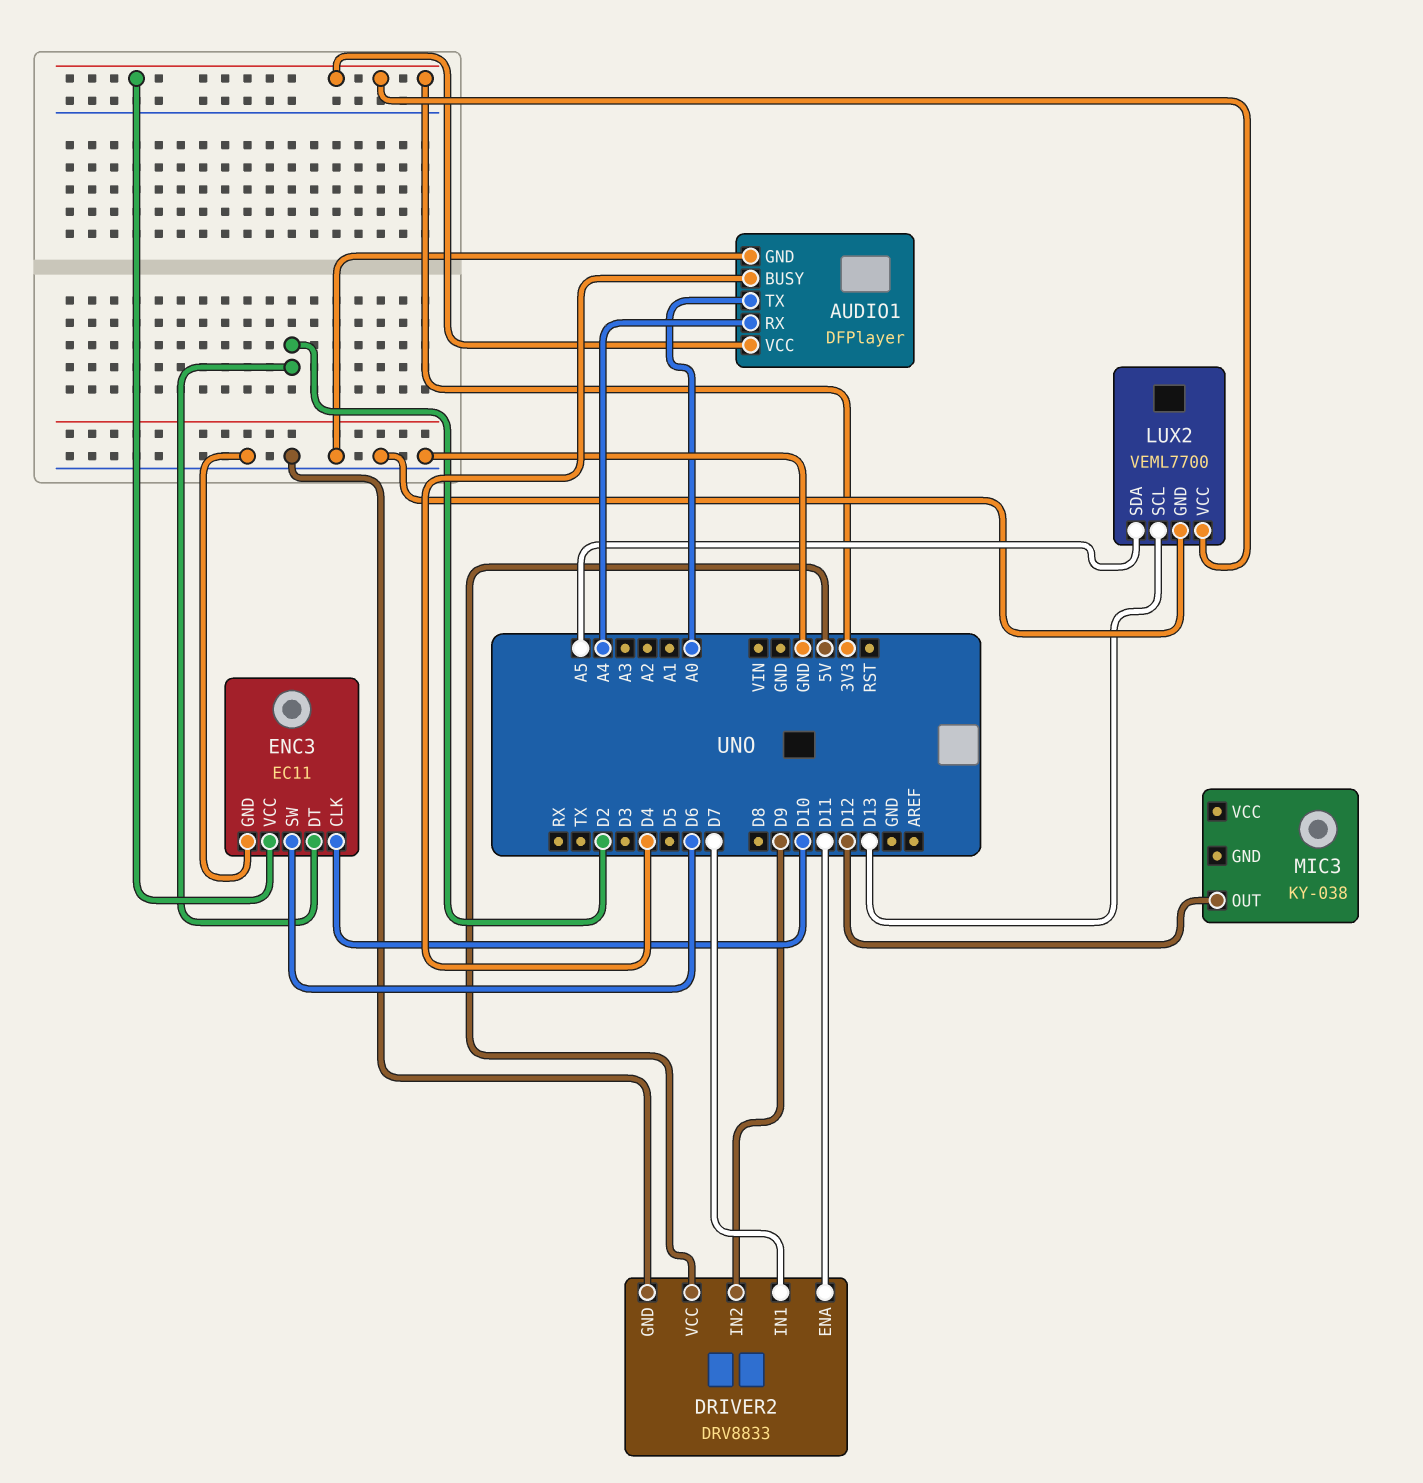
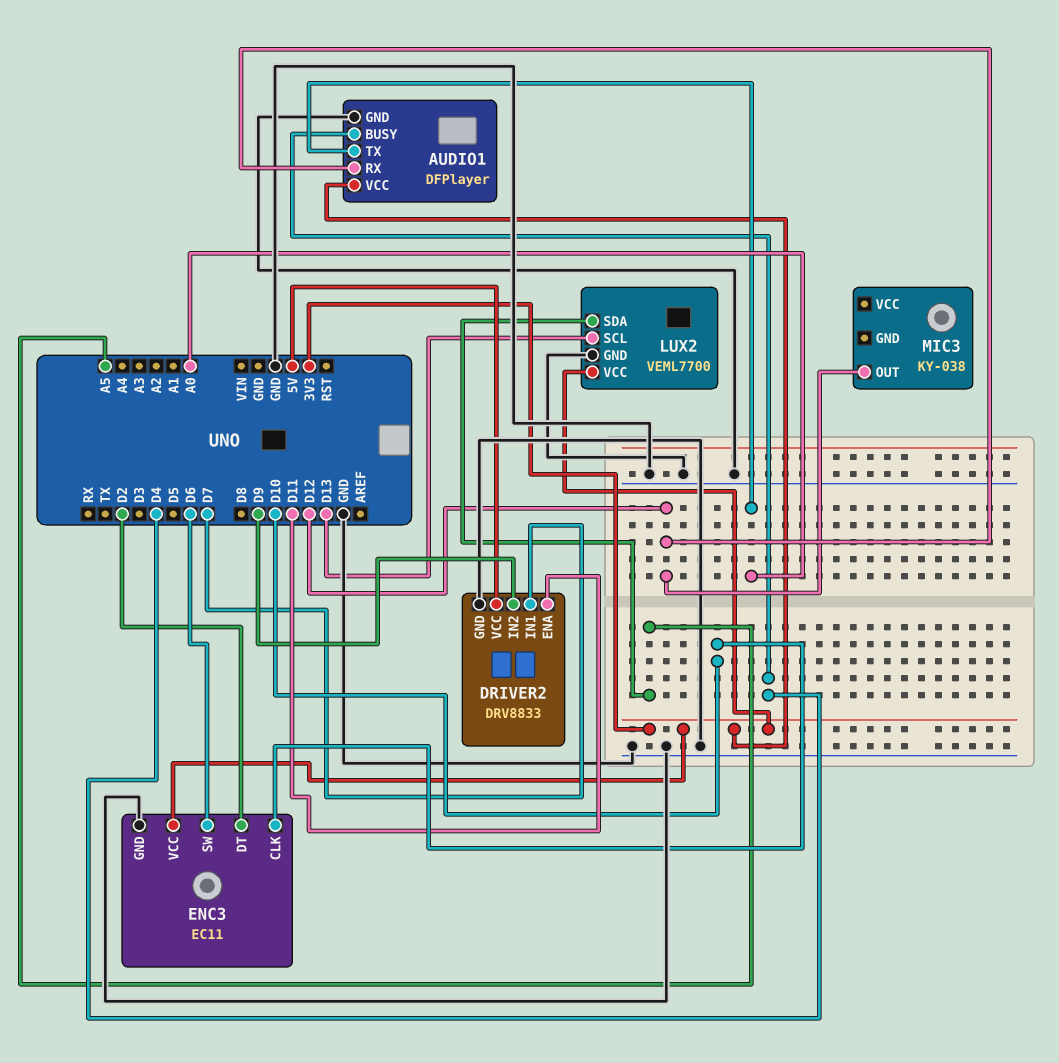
AUDIO1 pin RX: A4 -> D12

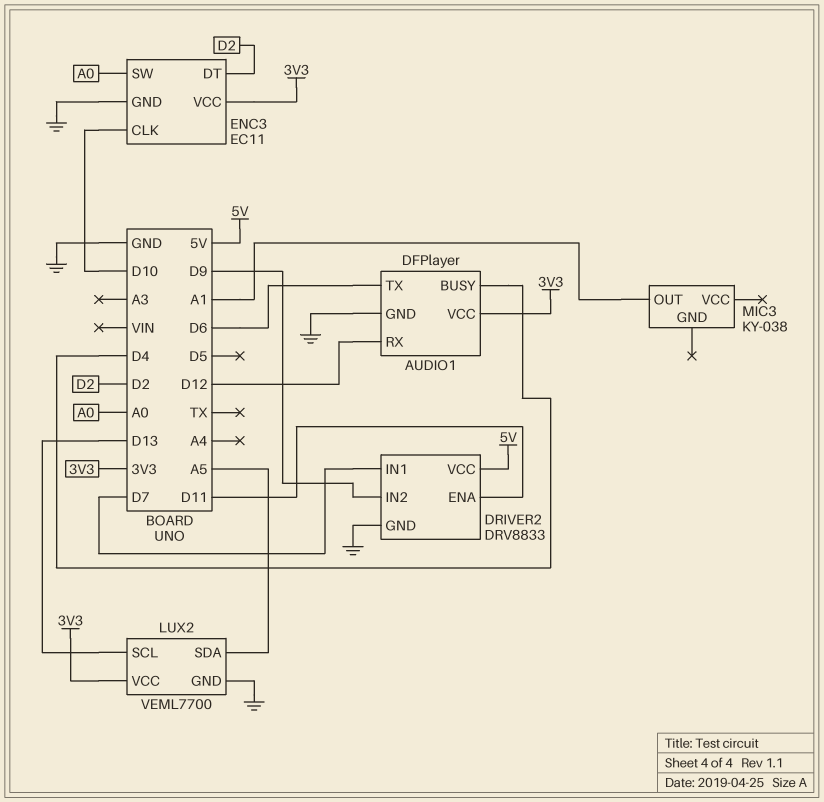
AUDIO1 pin TX: A0 -> D6
ENC3 pin SW: D6 -> A0
MIC3 pin OUT: D12 -> A1

